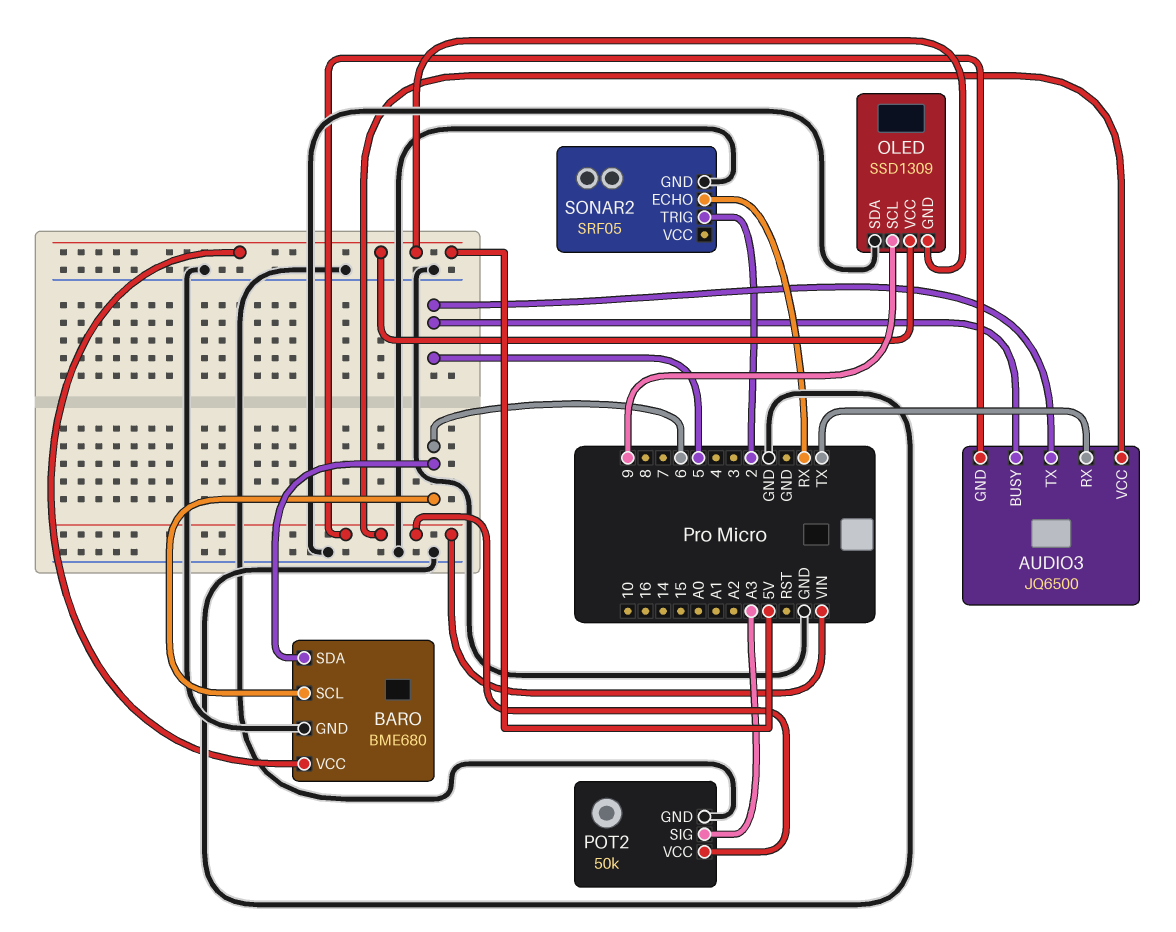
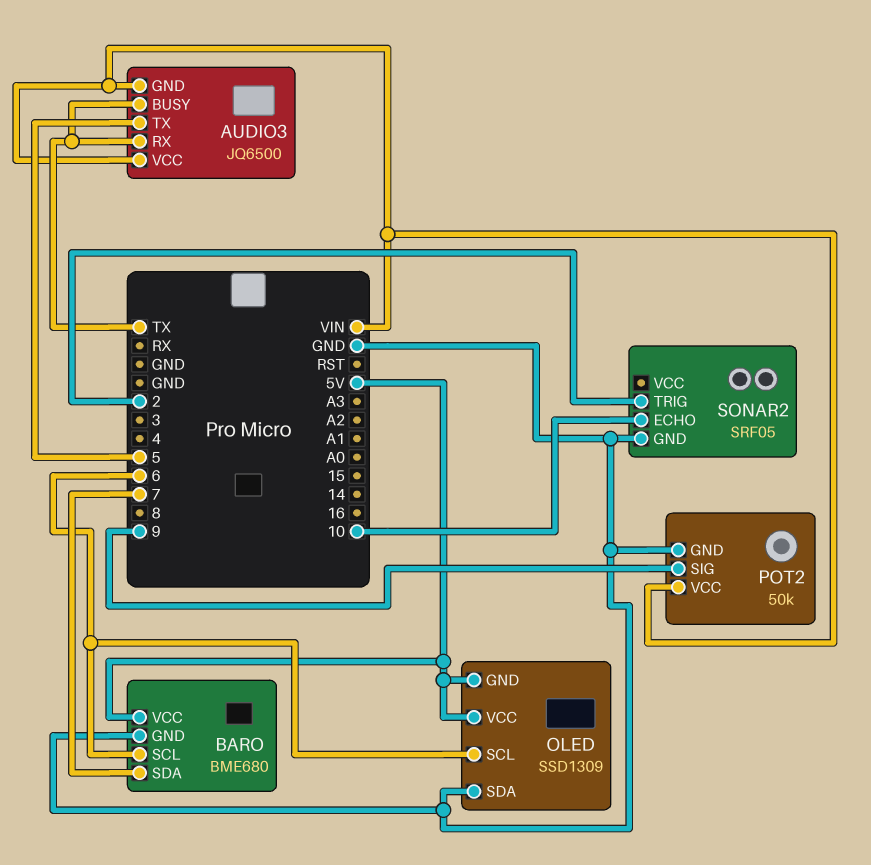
AUDIO3 pin BUSY: 5 -> TX
BARO pin SDA: 6 -> 7
OLED pin SCL: 9 -> 6
POT2 pin SIG: A3 -> 9
SONAR2 pin ECHO: RX -> 10

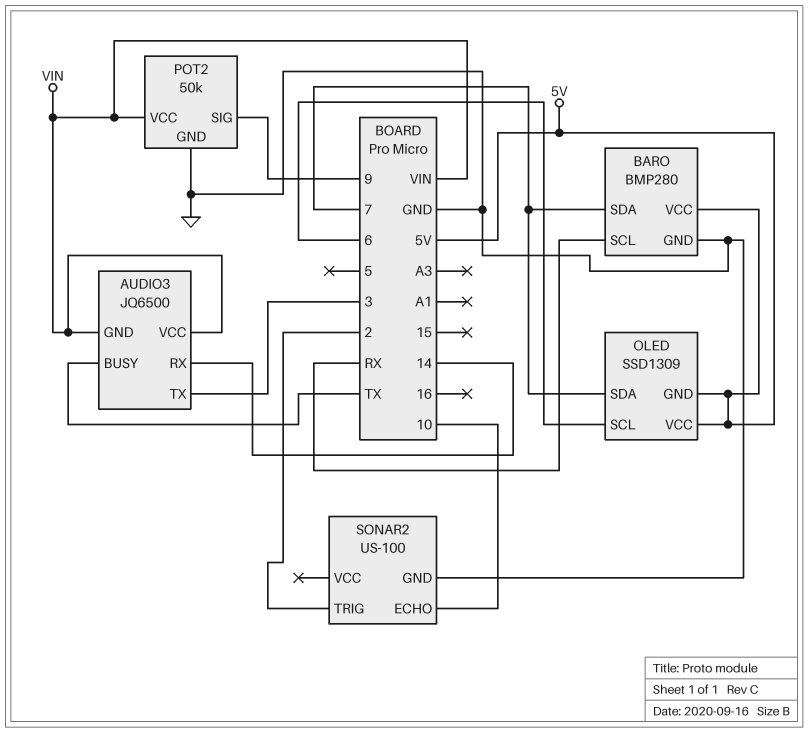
AUDIO3 pin RX: TX -> 14
AUDIO3 pin TX: 5 -> 3
BARO: BME680 -> BMP280
BARO pin SCL: 6 -> RX
OLED pin SDA: GND -> 7
SONAR2: SRF05 -> US-100

